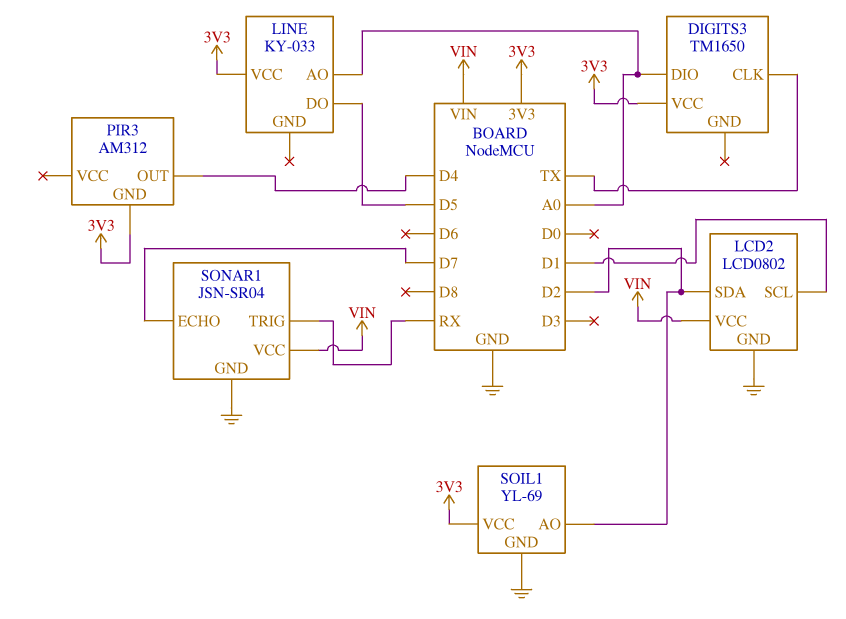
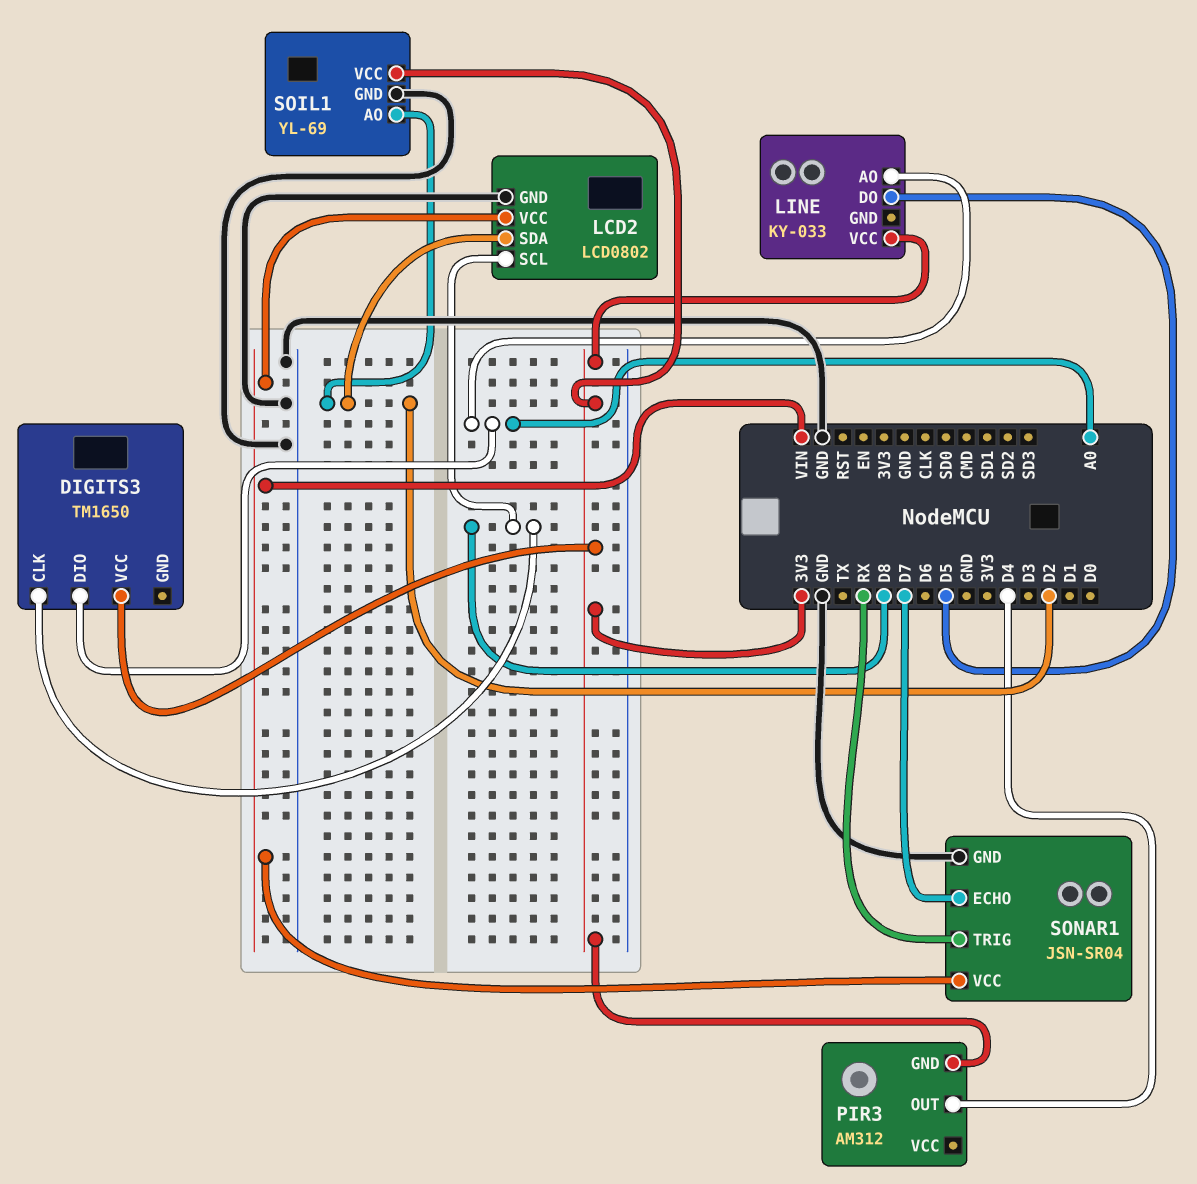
DIGITS3 pin CLK: TX -> D8
LCD2 pin SCL: D1 -> D8

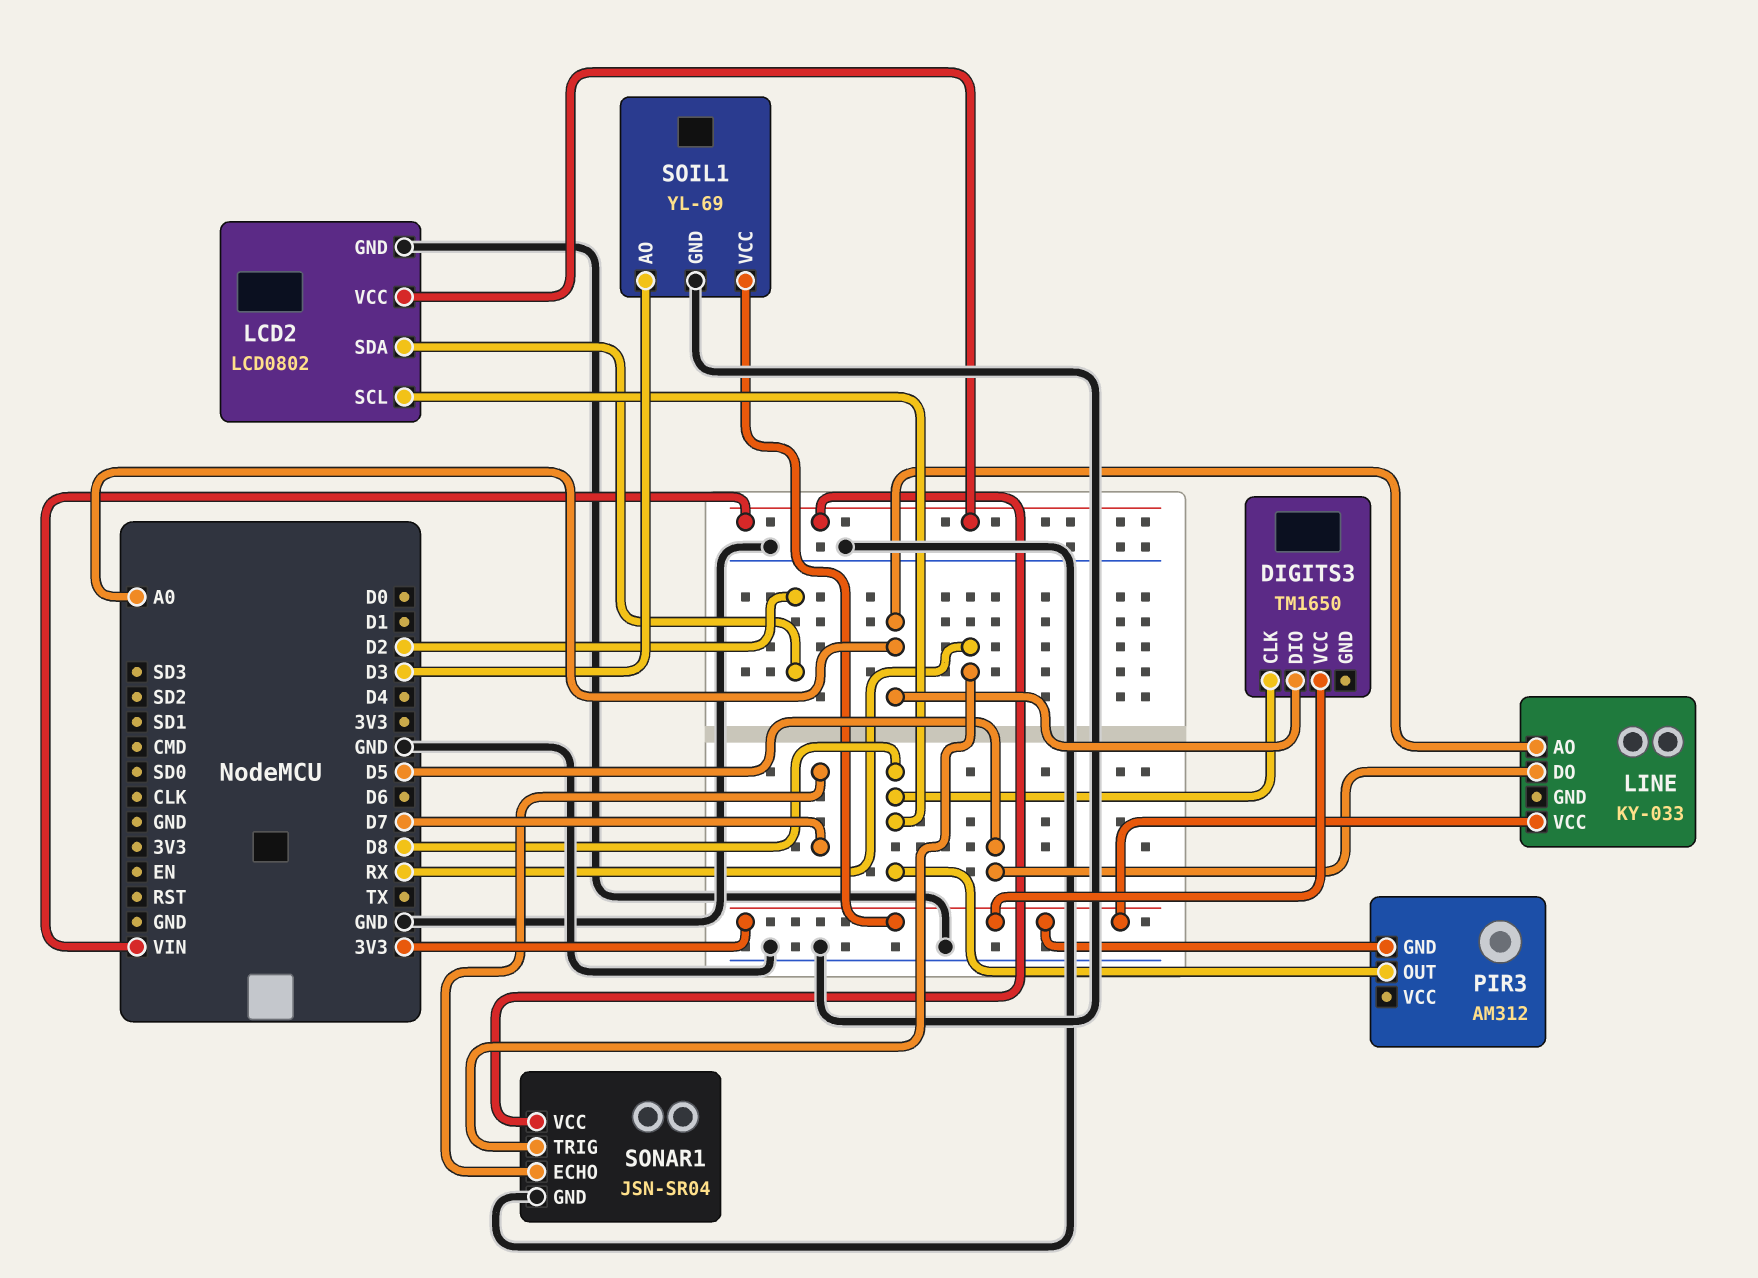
PIR3 pin OUT: D4 -> D8
SOIL1 pin AO: D2 -> D3

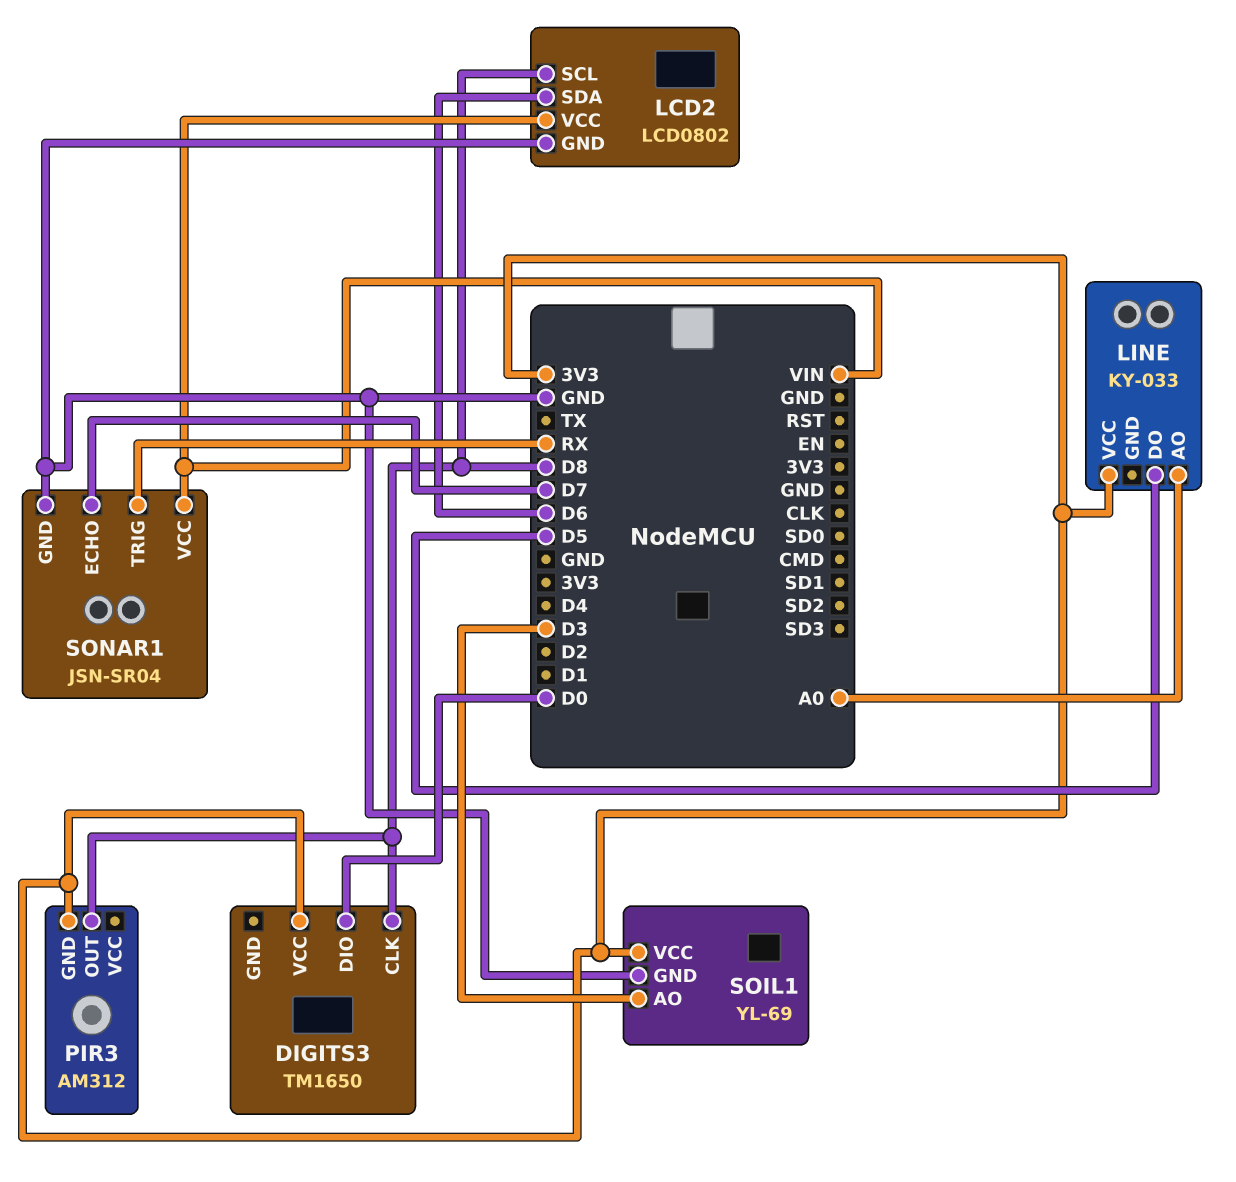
DIGITS3 pin DIO: A0 -> D0
LCD2 pin SDA: D2 -> D6

